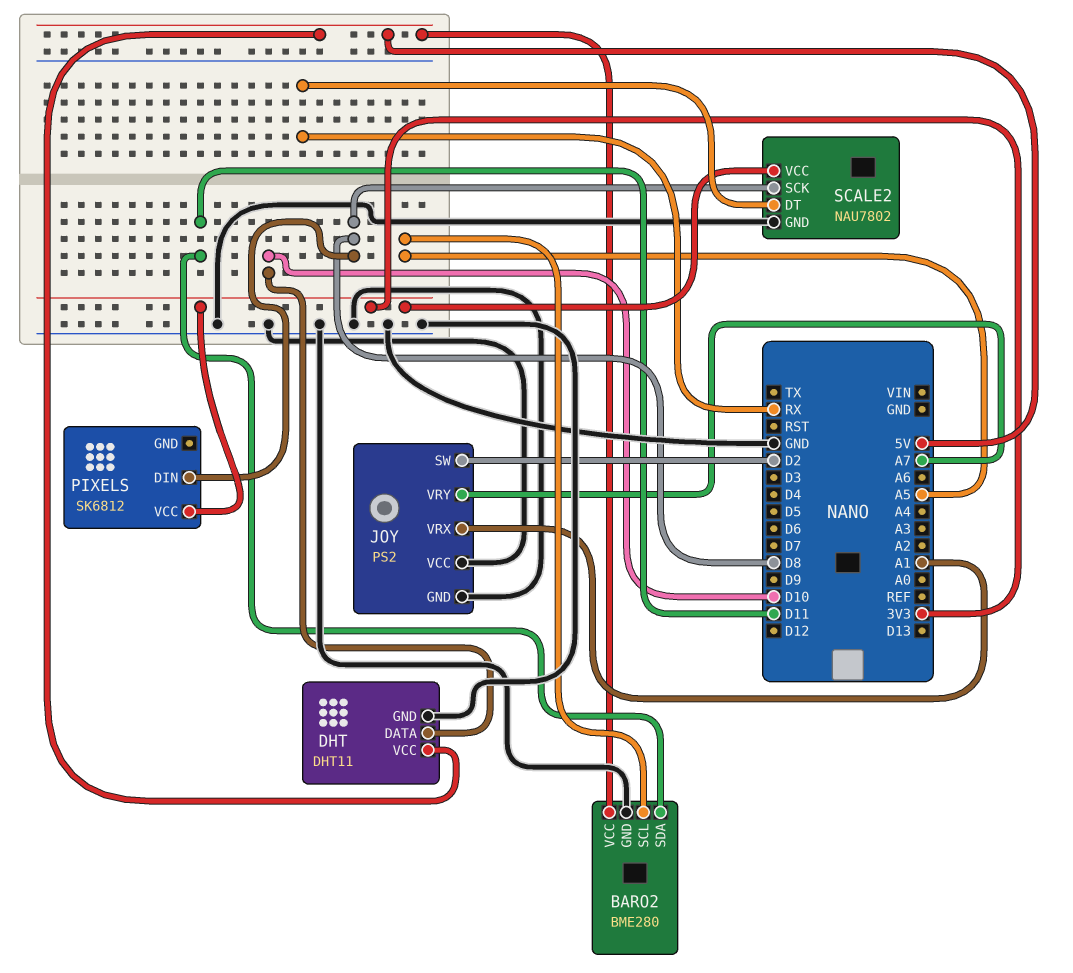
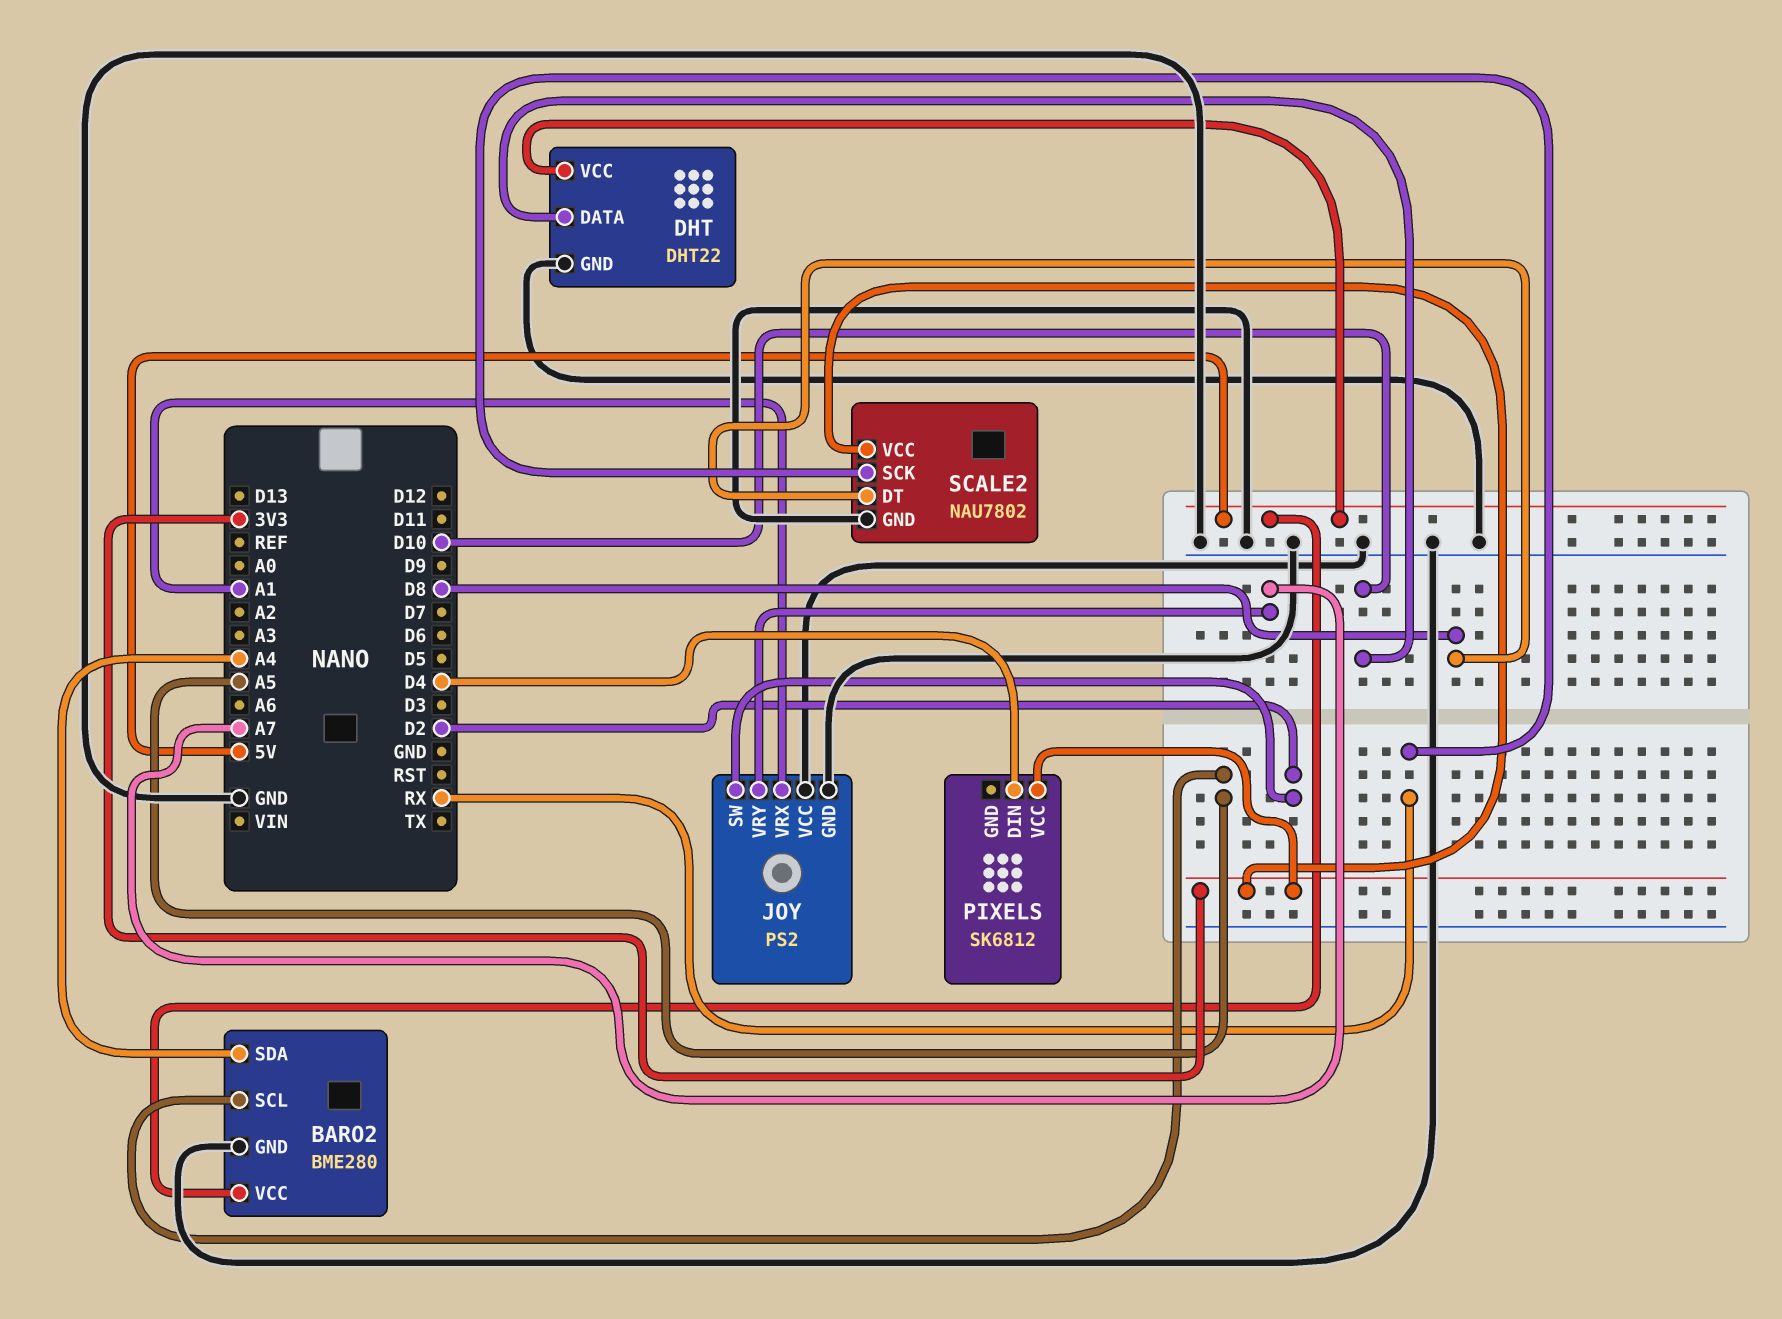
BARO2 pin SDA: D11 -> A4
DHT: DHT11 -> DHT22
PIXELS pin DIN: D8 -> D4
SCALE2 pin DT: RX -> D8
SCALE2 pin SCK: D8 -> RX

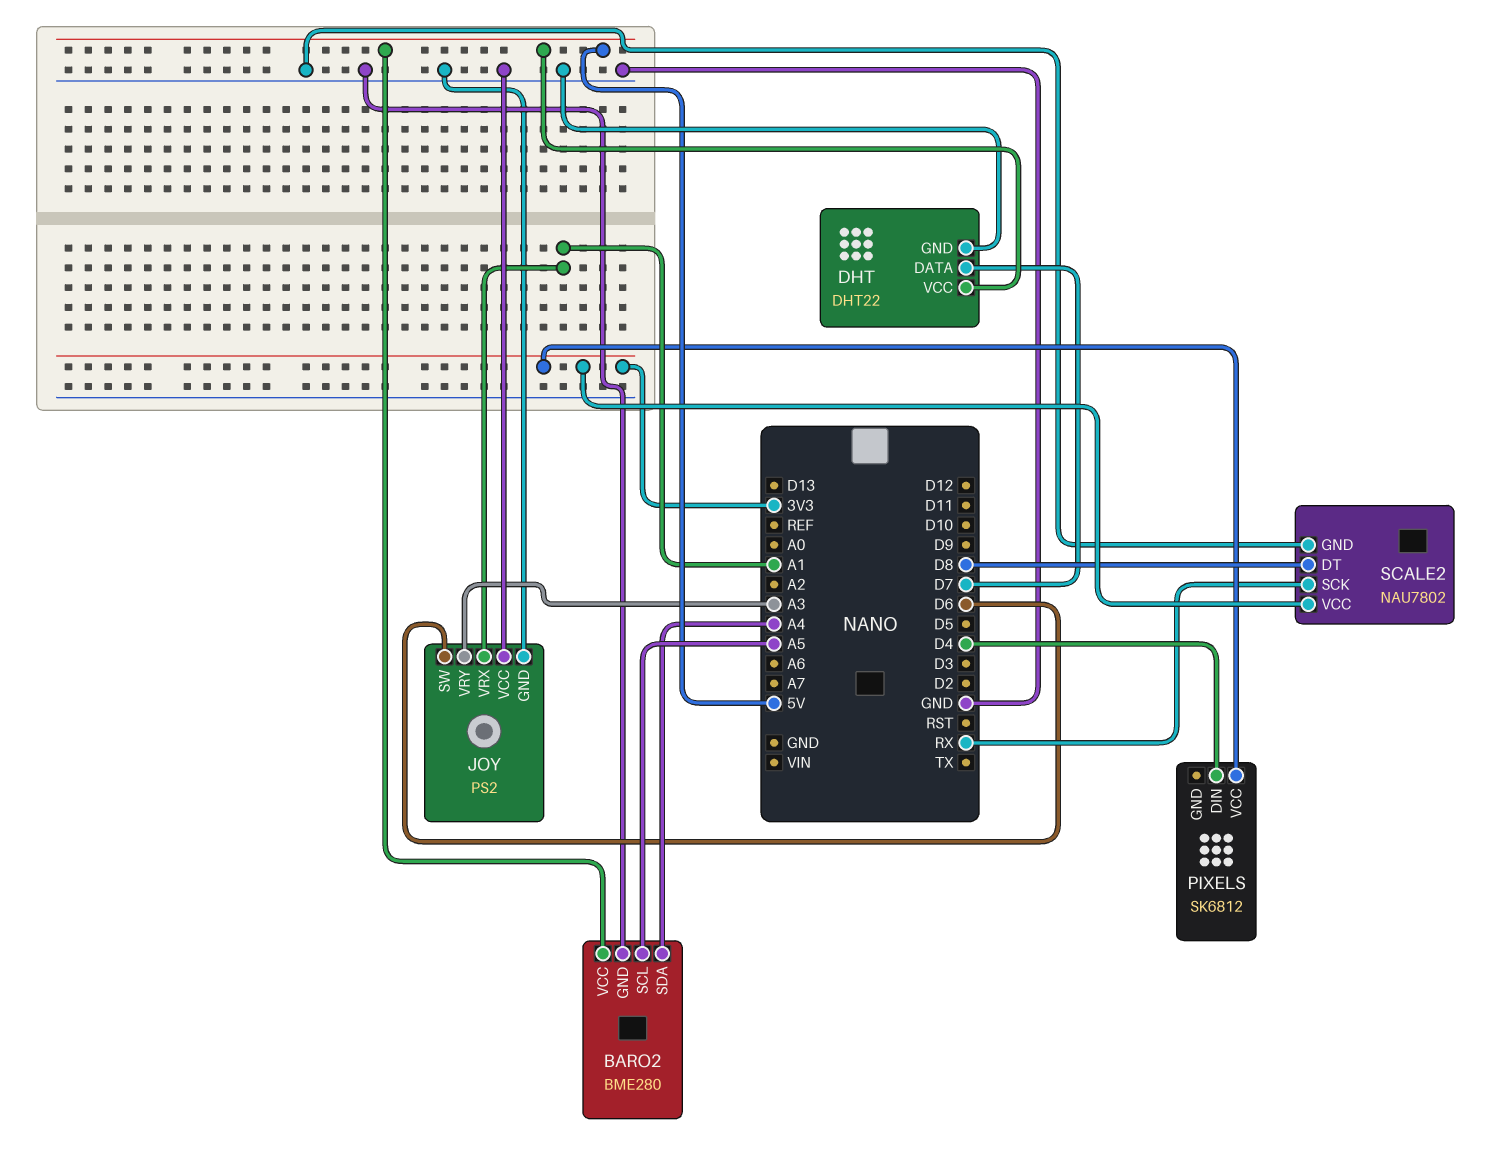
DHT pin DATA: D10 -> D7
JOY pin SW: D2 -> D6
JOY pin VRY: A7 -> A3

